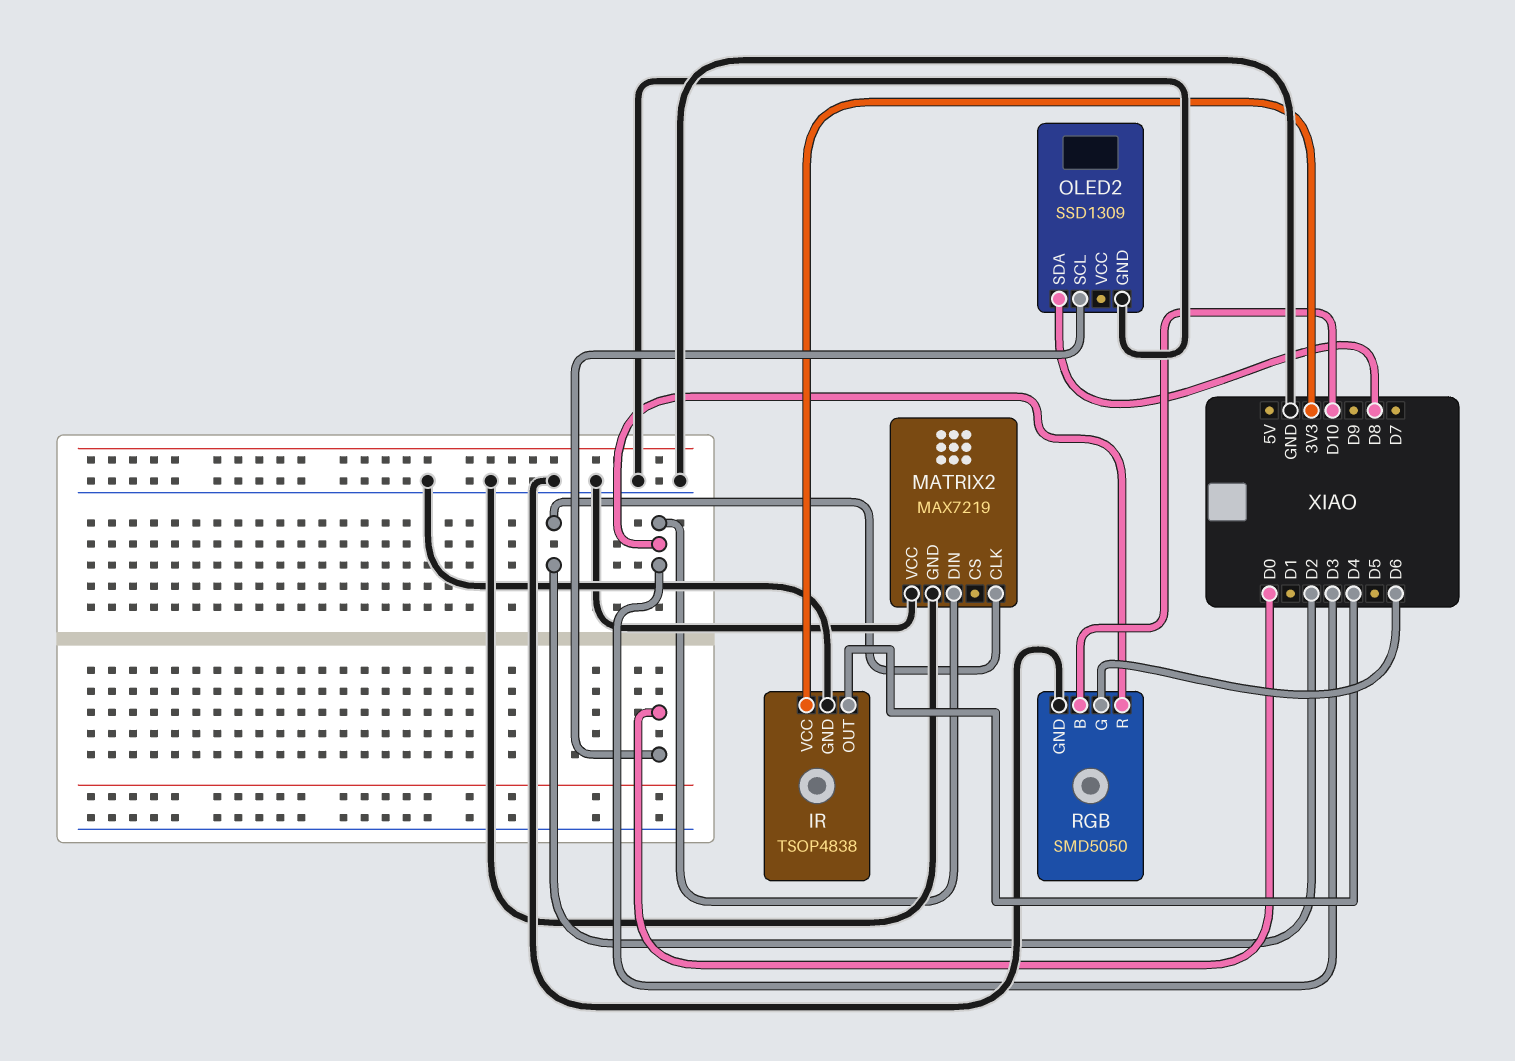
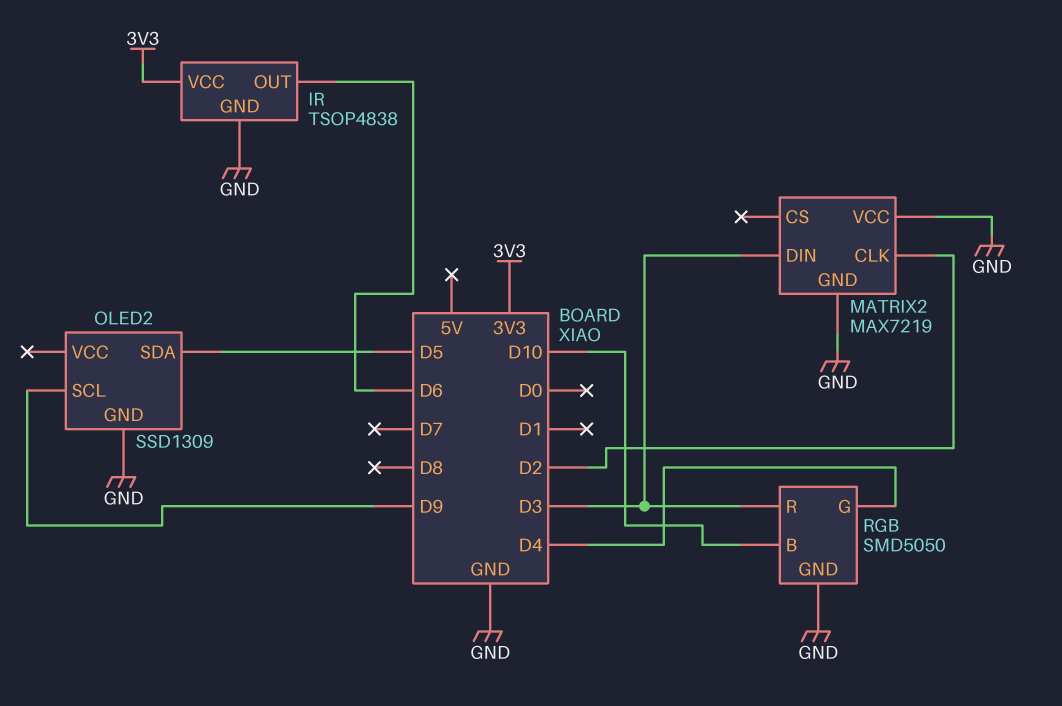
IR pin OUT: D4 -> D6
OLED2 pin SCL: D0 -> D9
OLED2 pin SDA: D8 -> D5
RGB pin G: D6 -> D4

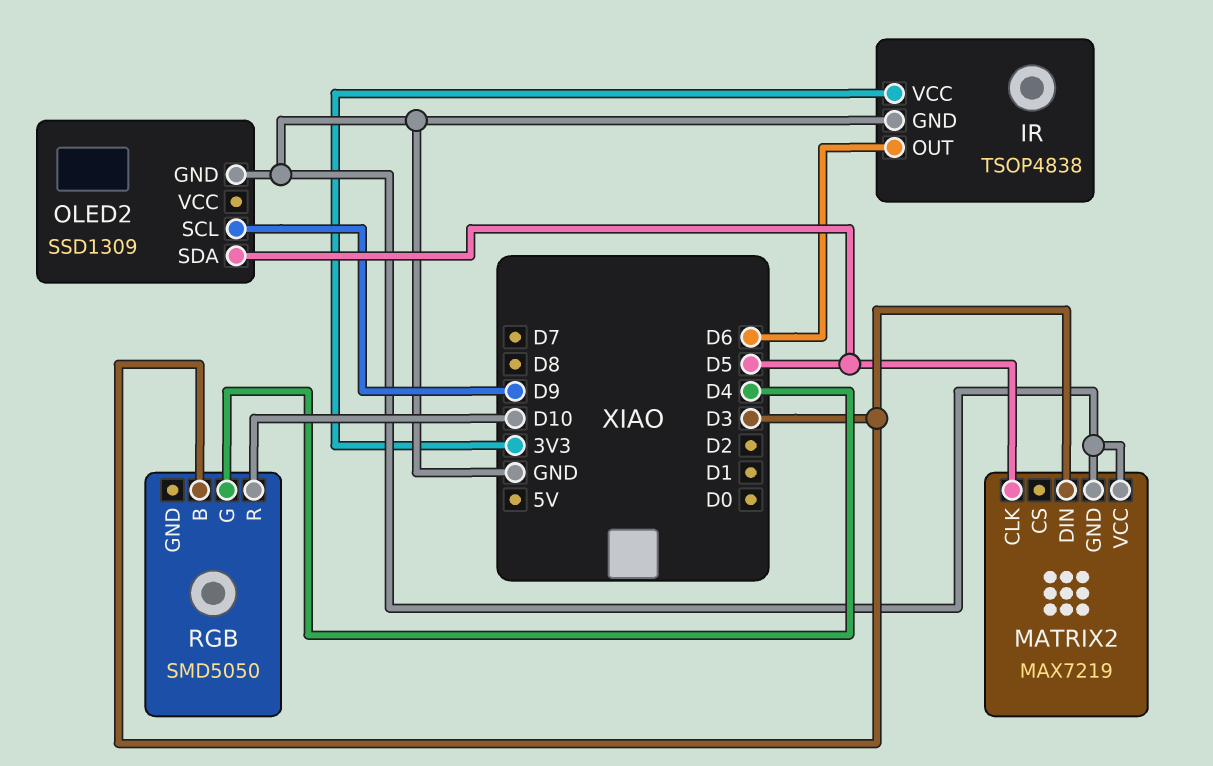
MATRIX2 pin CLK: D2 -> D5
RGB pin B: D10 -> D3
RGB pin GND: GND -> none
RGB pin R: D3 -> D10

